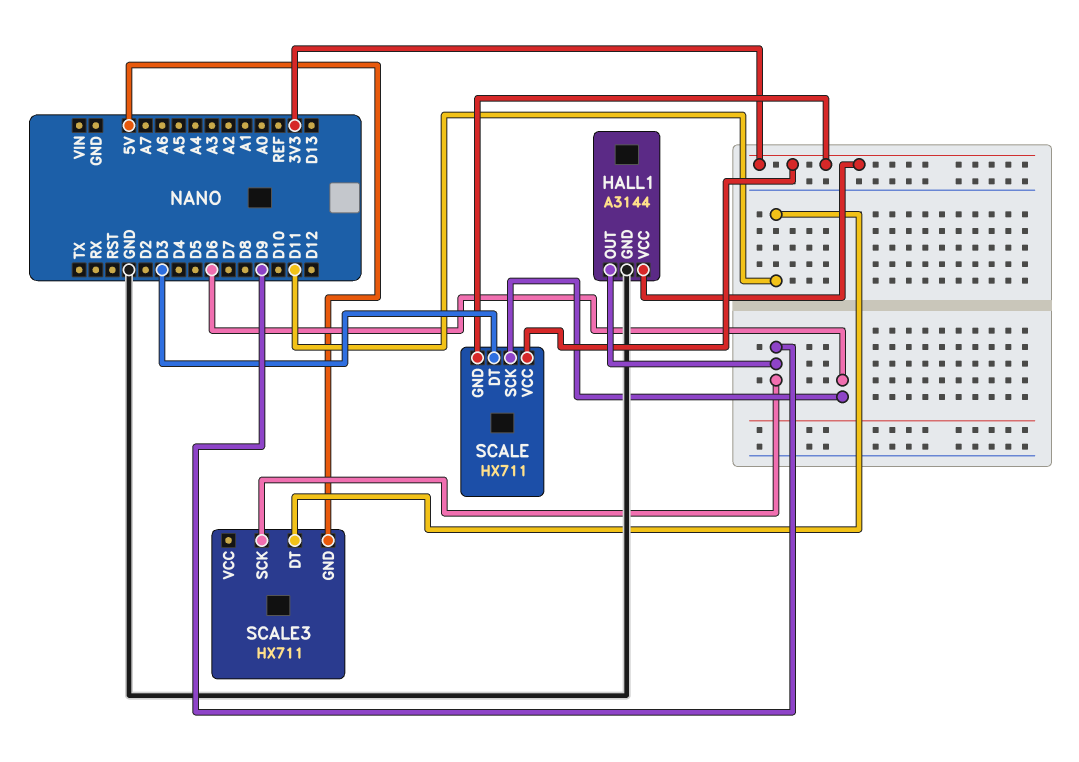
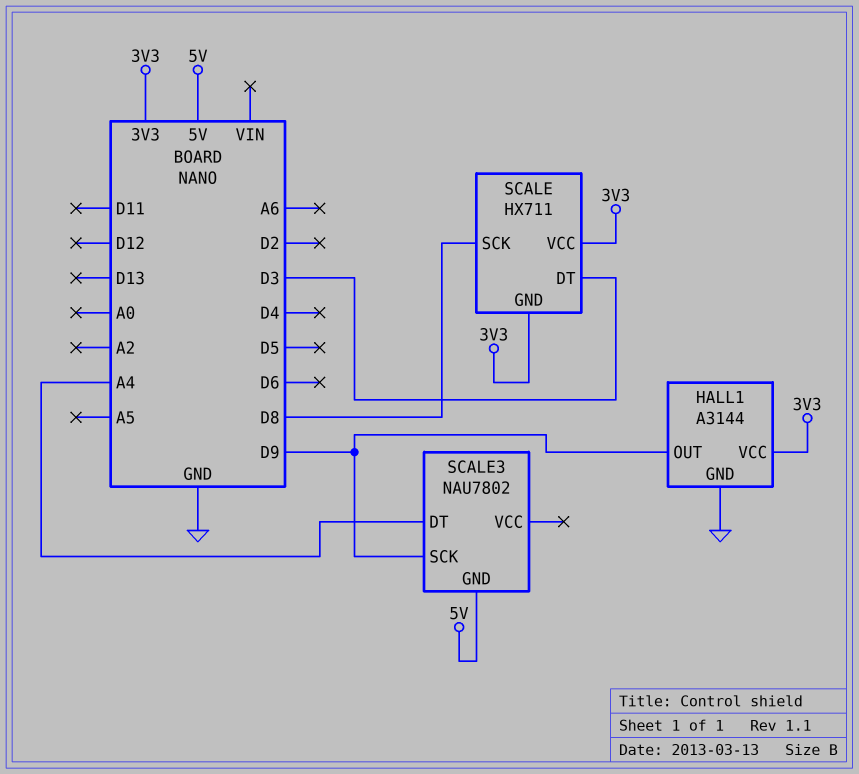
SCALE pin SCK: D6 -> D8
SCALE3: HX711 -> NAU7802
SCALE3 pin DT: D11 -> A4

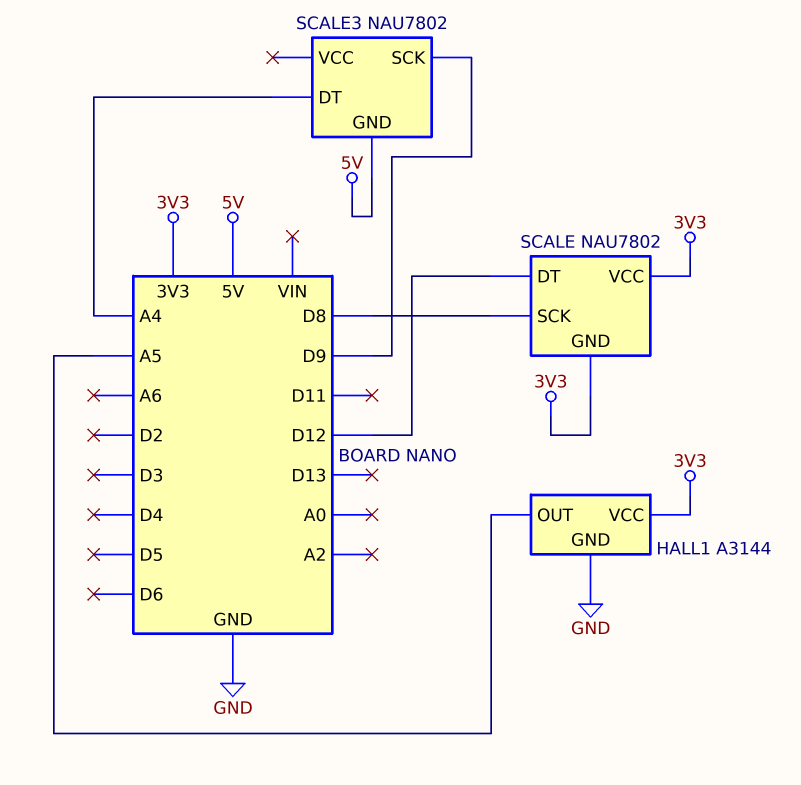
HALL1 pin OUT: D9 -> A5
SCALE: HX711 -> NAU7802
SCALE pin DT: D3 -> D12

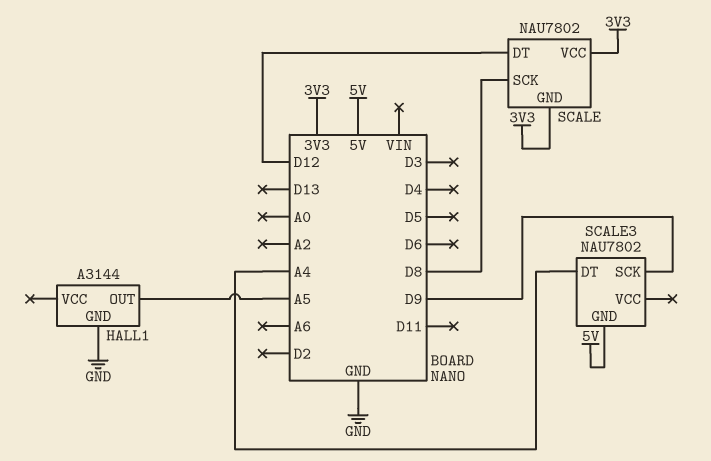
HALL1 pin VCC: 3V3 -> none

